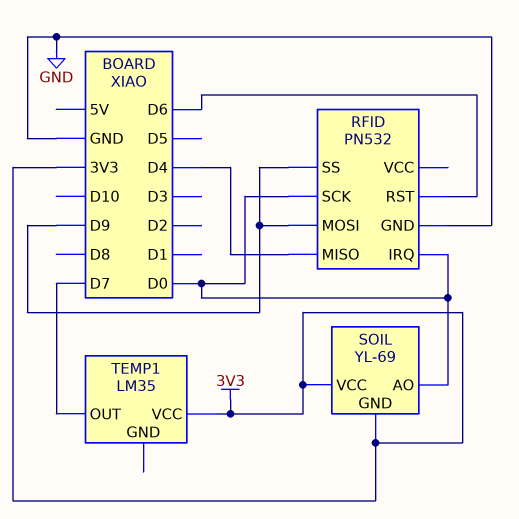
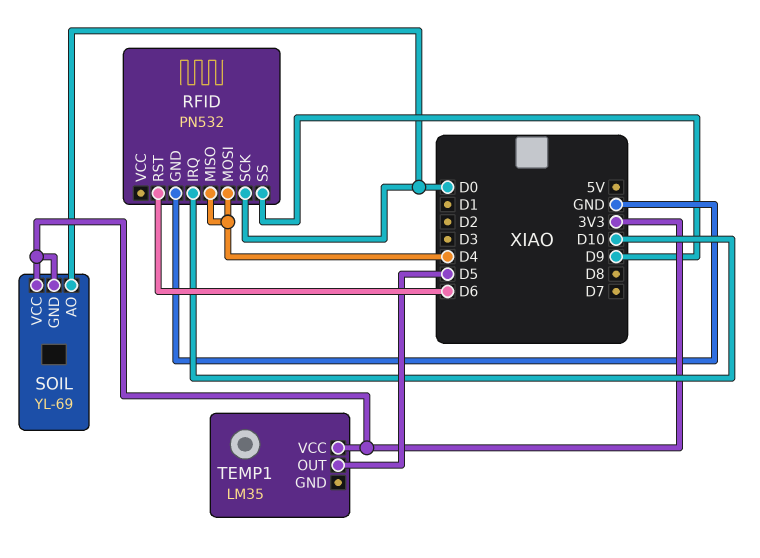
RFID pin IRQ: D0 -> D10
RFID pin MOSI: D9 -> D4
TEMP1 pin OUT: D7 -> D5

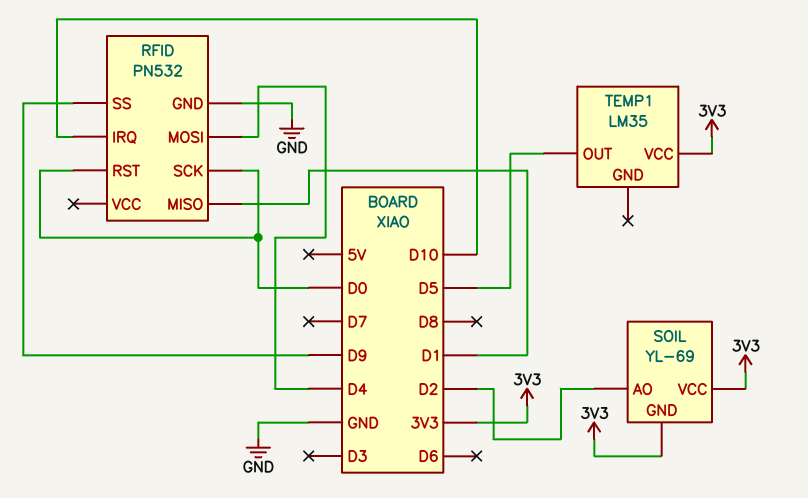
RFID pin MISO: D4 -> D1
RFID pin RST: D6 -> D0
SOIL pin AO: D0 -> D2

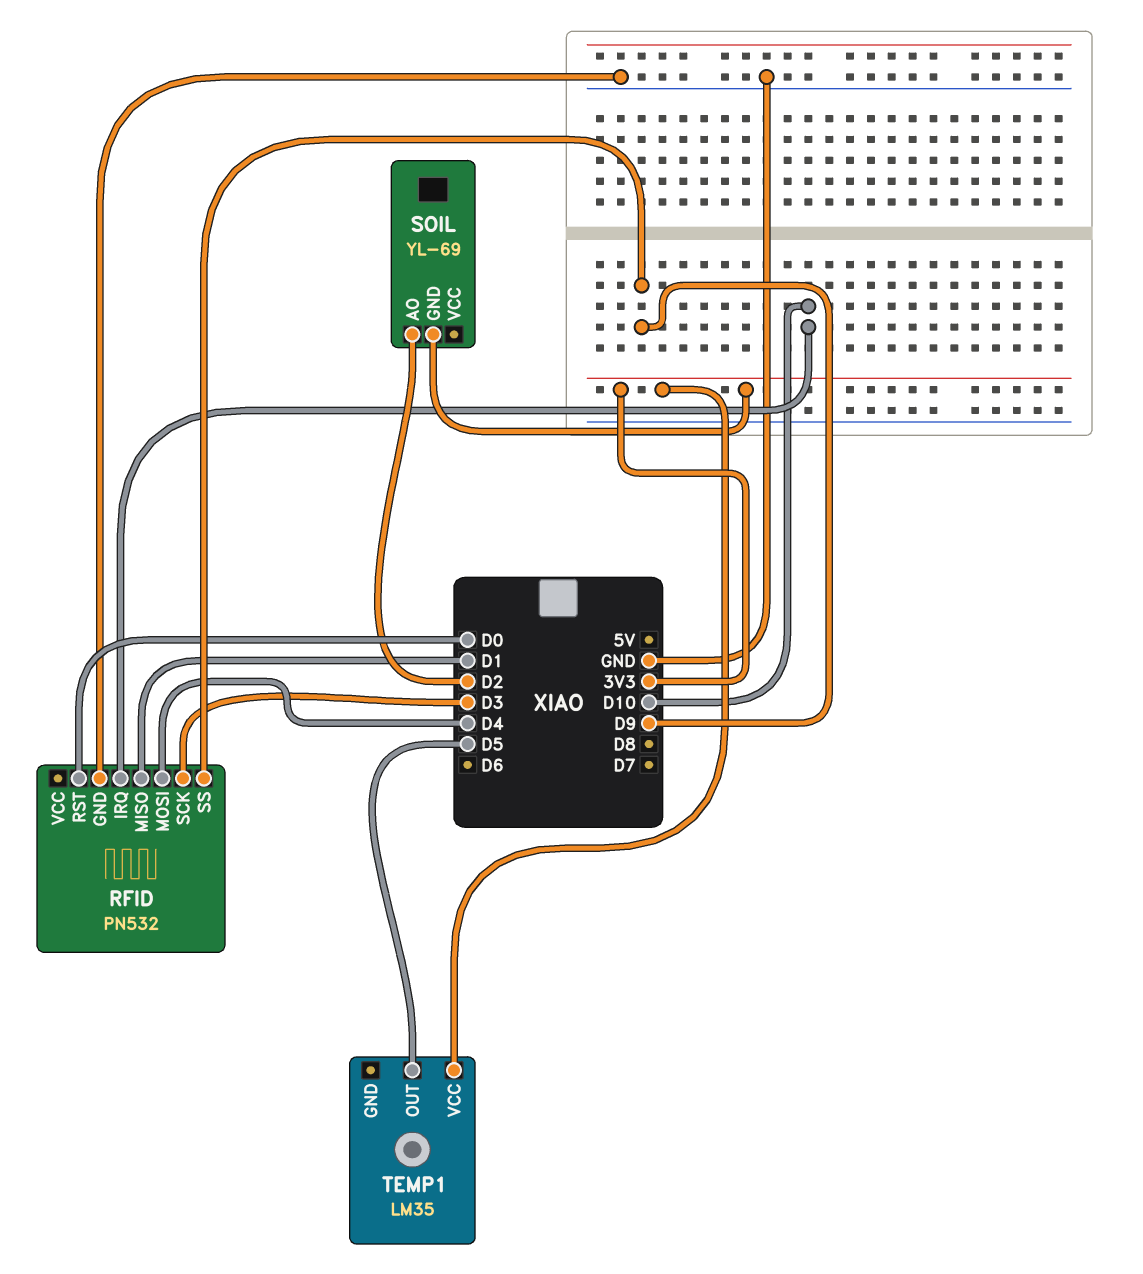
RFID pin SCK: D0 -> D3
SOIL pin VCC: 3V3 -> none

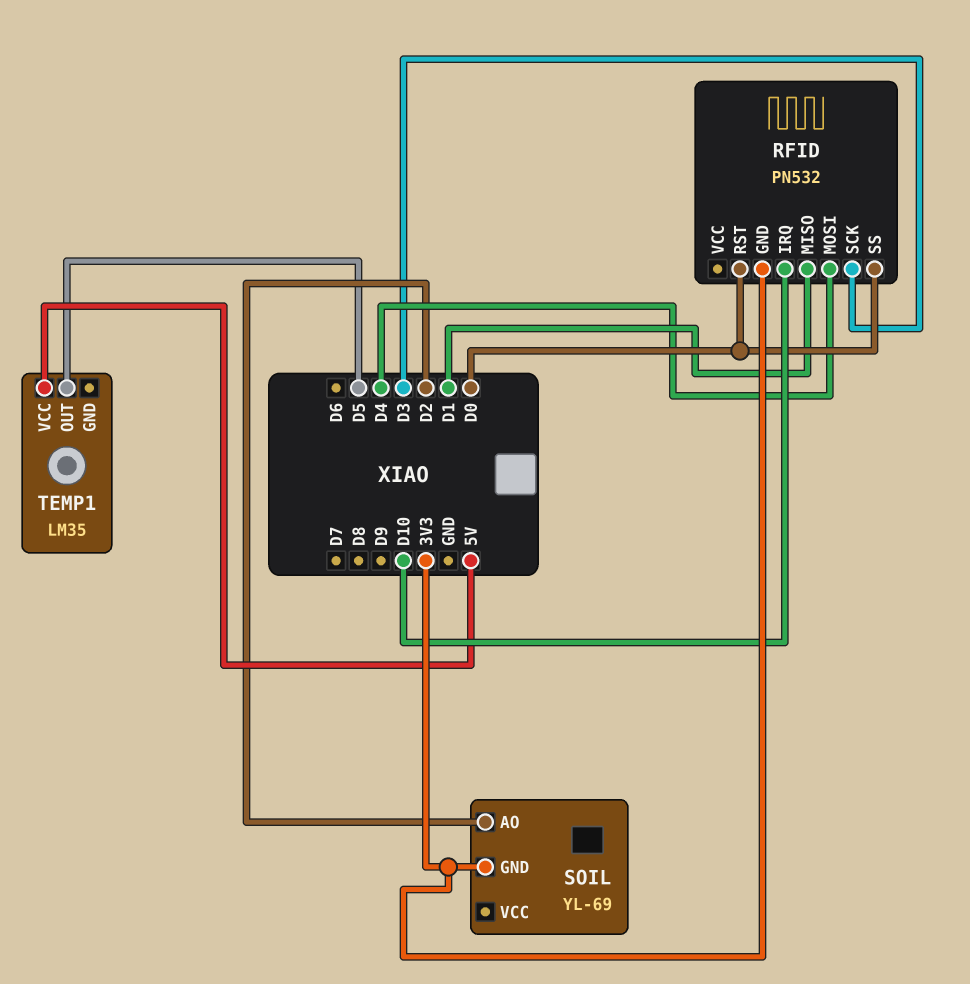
RFID pin GND: GND -> 3V3
RFID pin SS: D9 -> D0
TEMP1 pin VCC: 3V3 -> 5V

